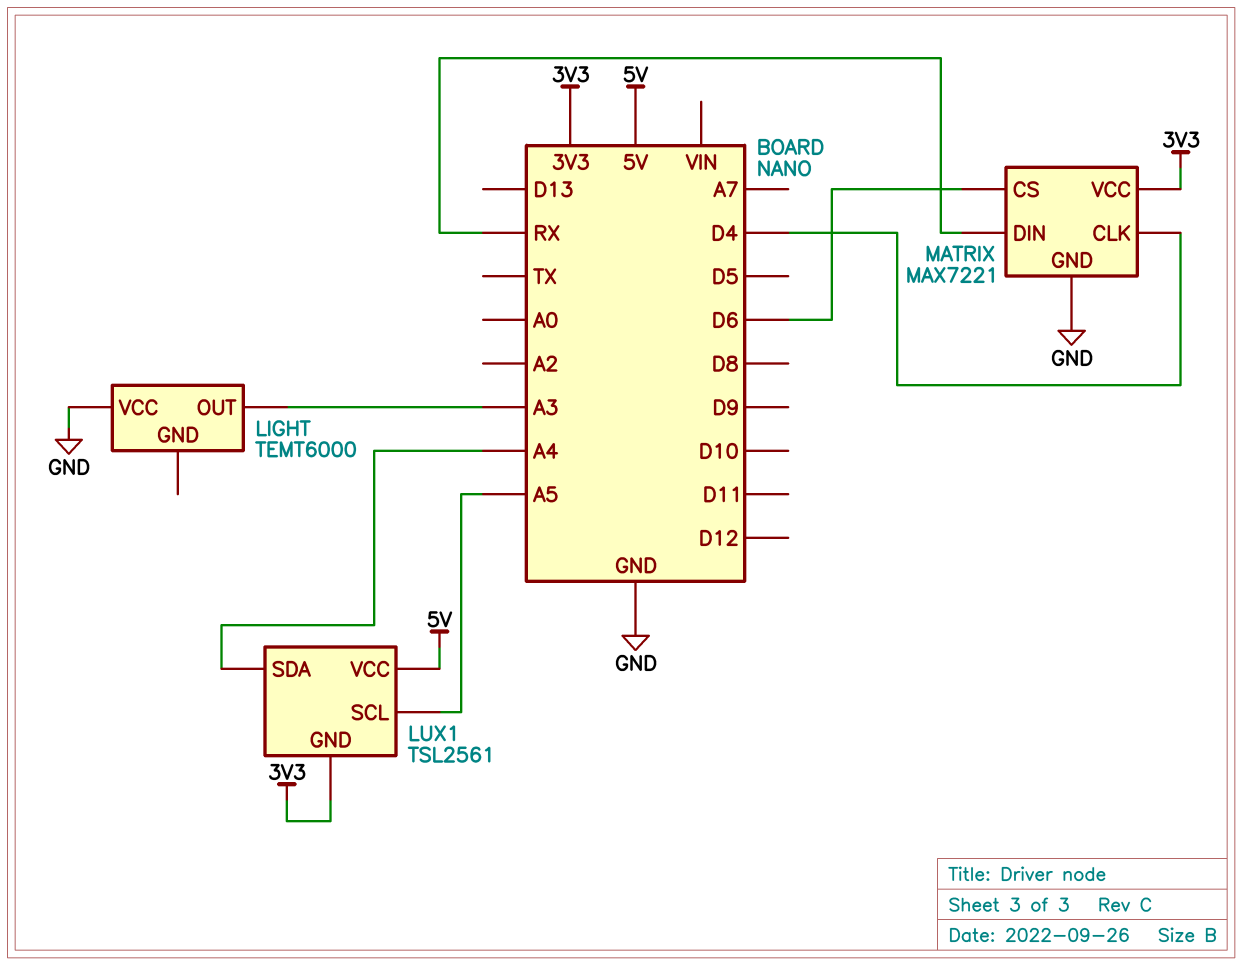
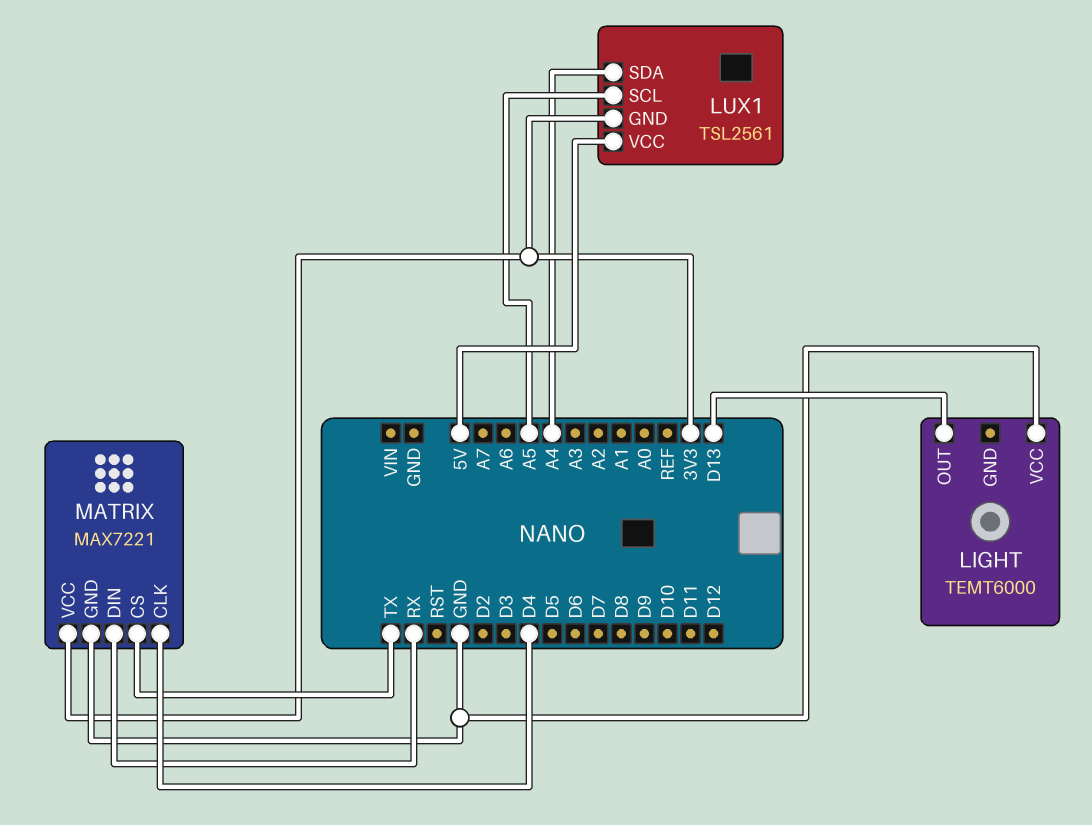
LIGHT pin OUT: A3 -> D13
MATRIX pin CS: D6 -> TX

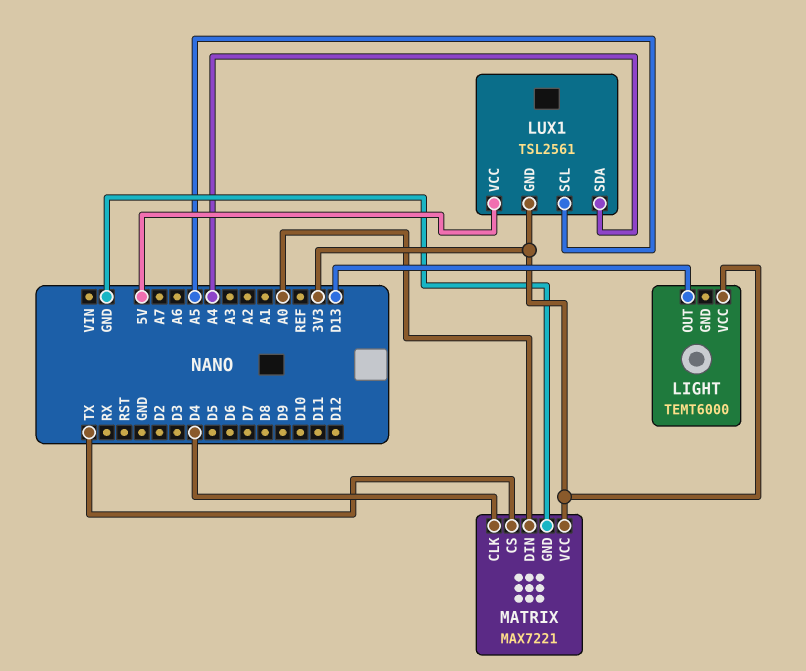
LIGHT pin VCC: GND -> 3V3
MATRIX pin DIN: RX -> A0

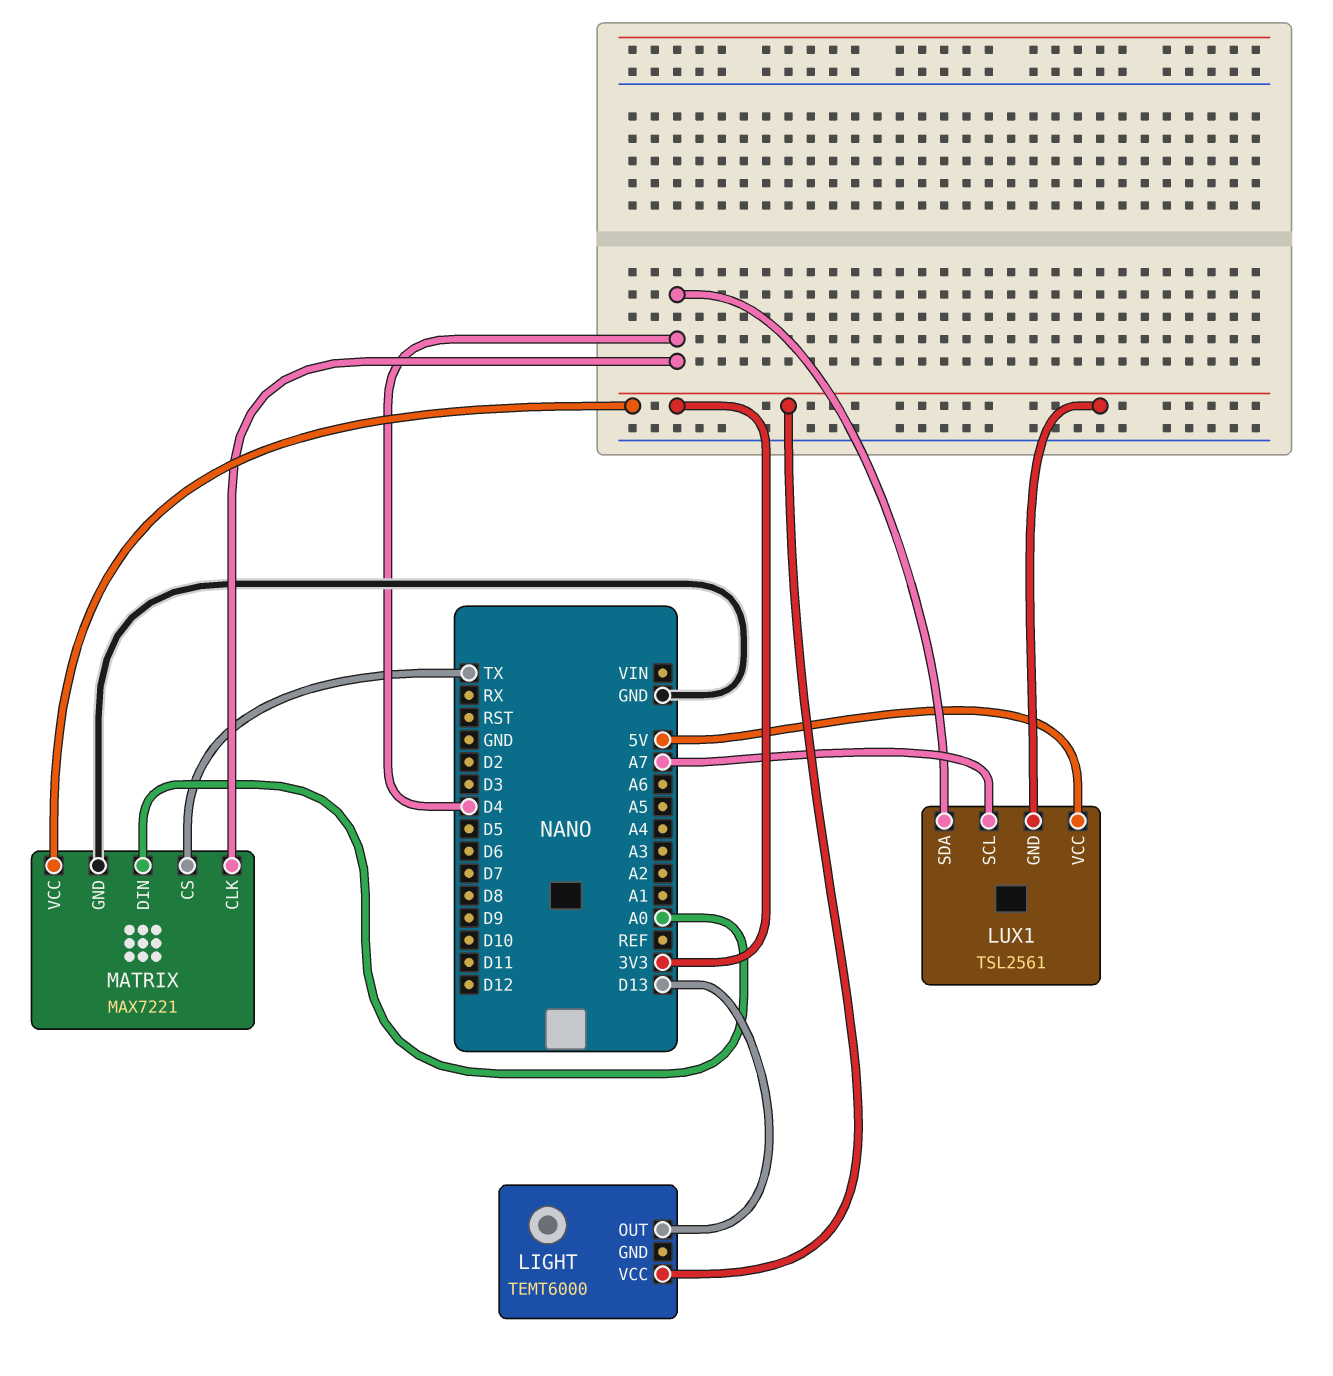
LUX1 pin SCL: A5 -> A7
LUX1 pin SDA: A4 -> D4

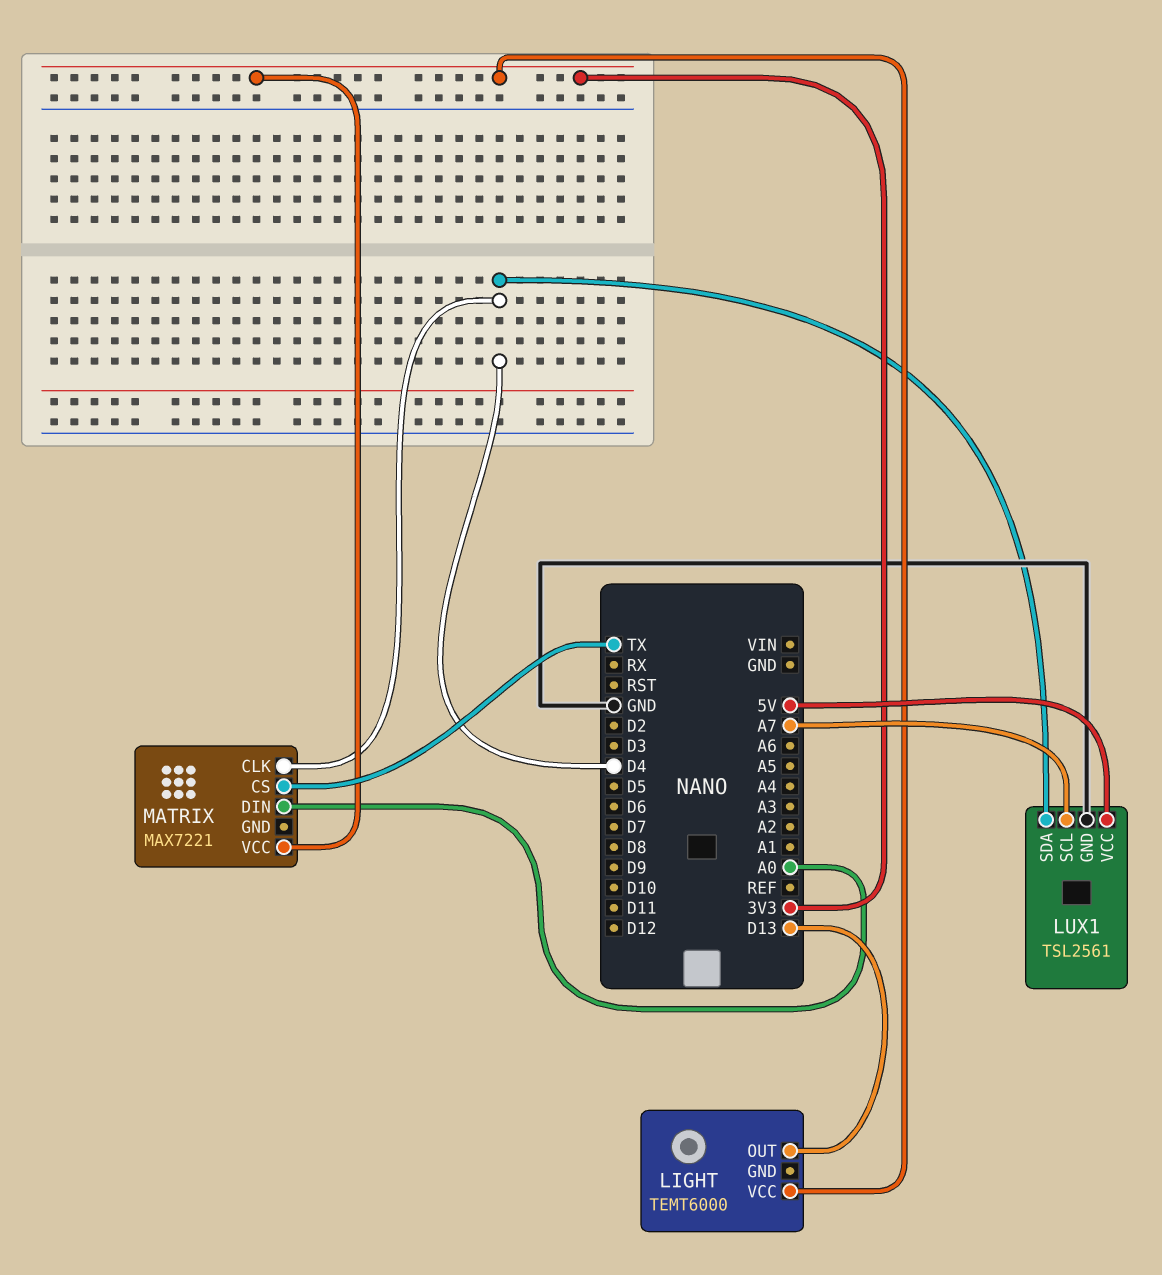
LUX1 pin GND: 3V3 -> GND
MATRIX pin GND: GND -> none

